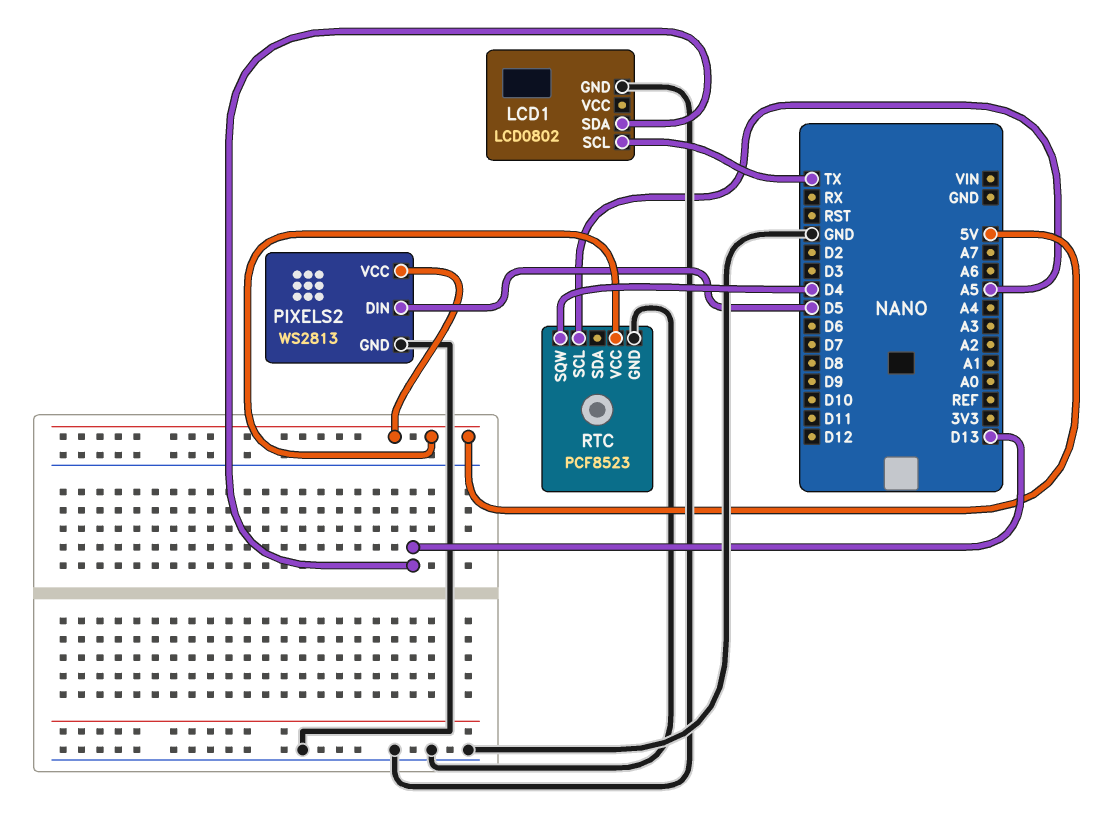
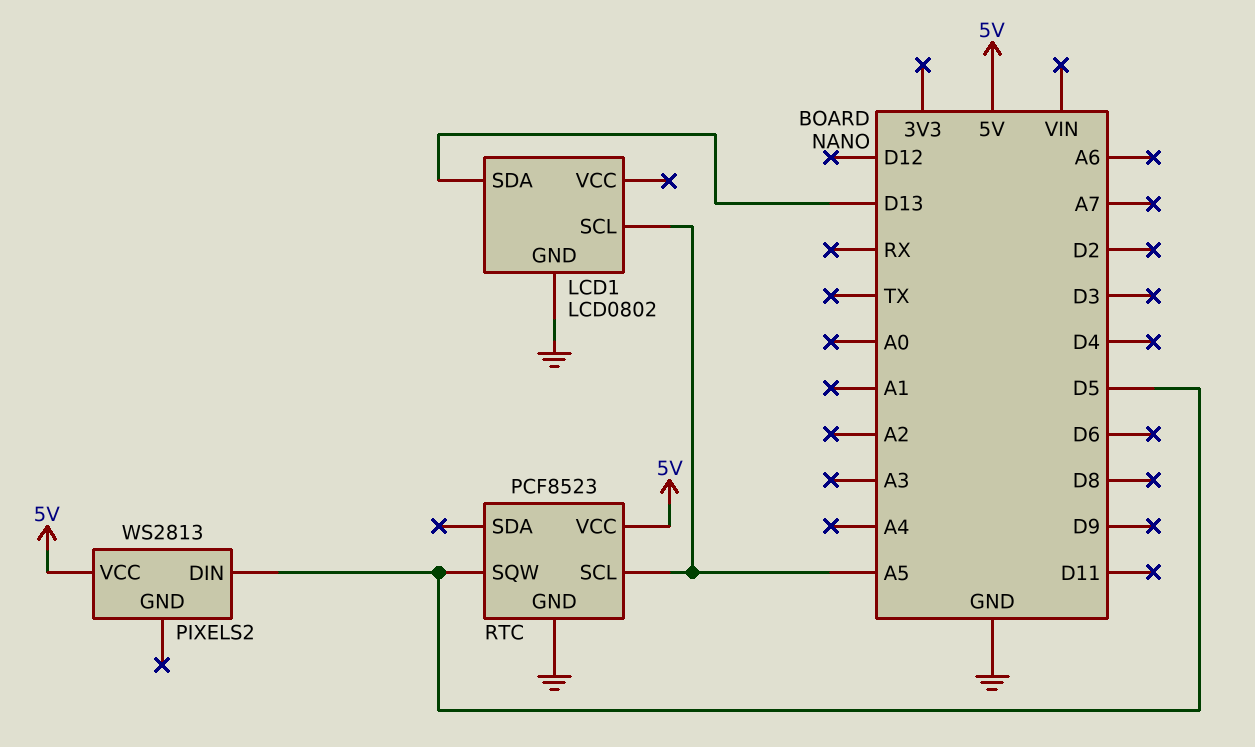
LCD1 pin SCL: TX -> A5
PIXELS2 pin GND: GND -> none
RTC pin SQW: D4 -> D5

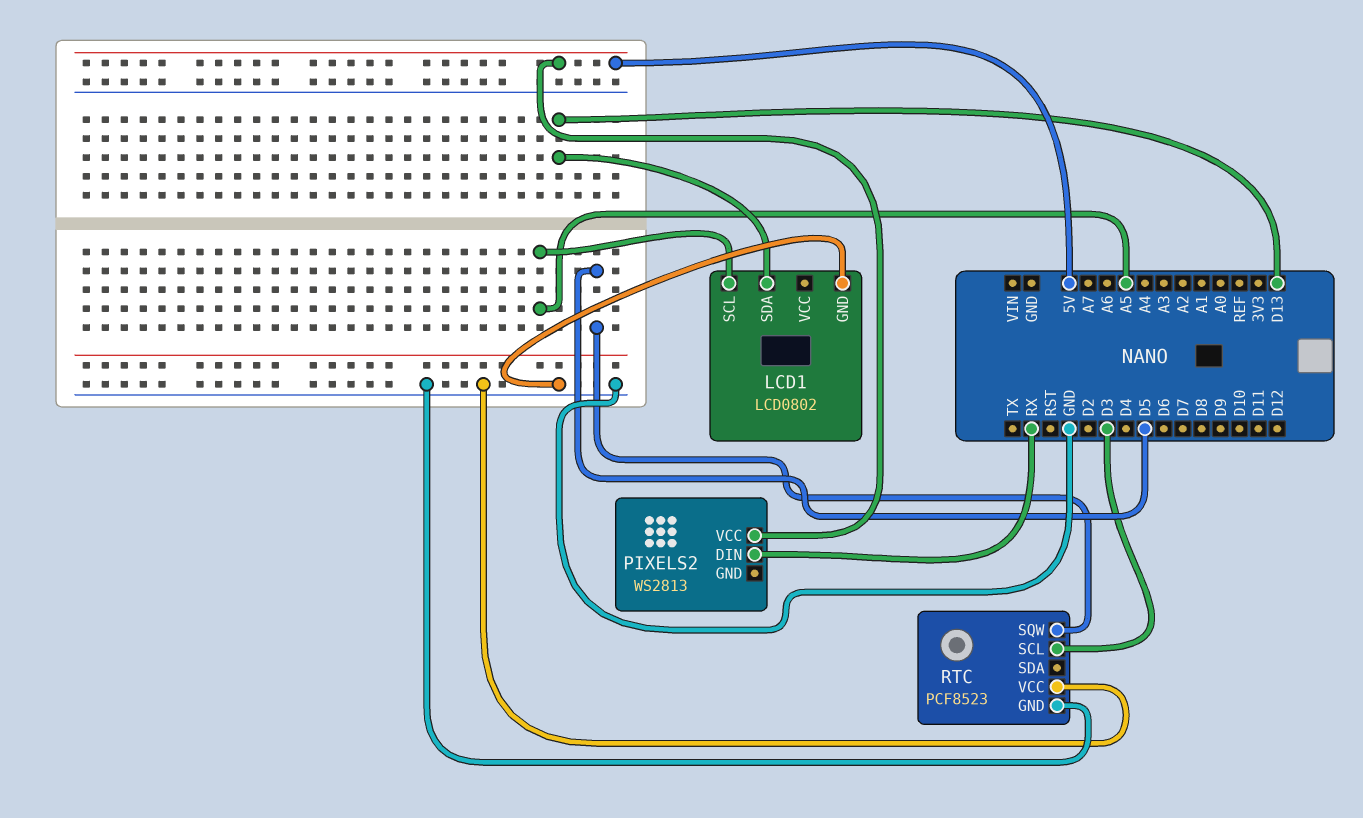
PIXELS2 pin DIN: D5 -> RX
RTC pin SCL: A5 -> D3
RTC pin VCC: 5V -> GND

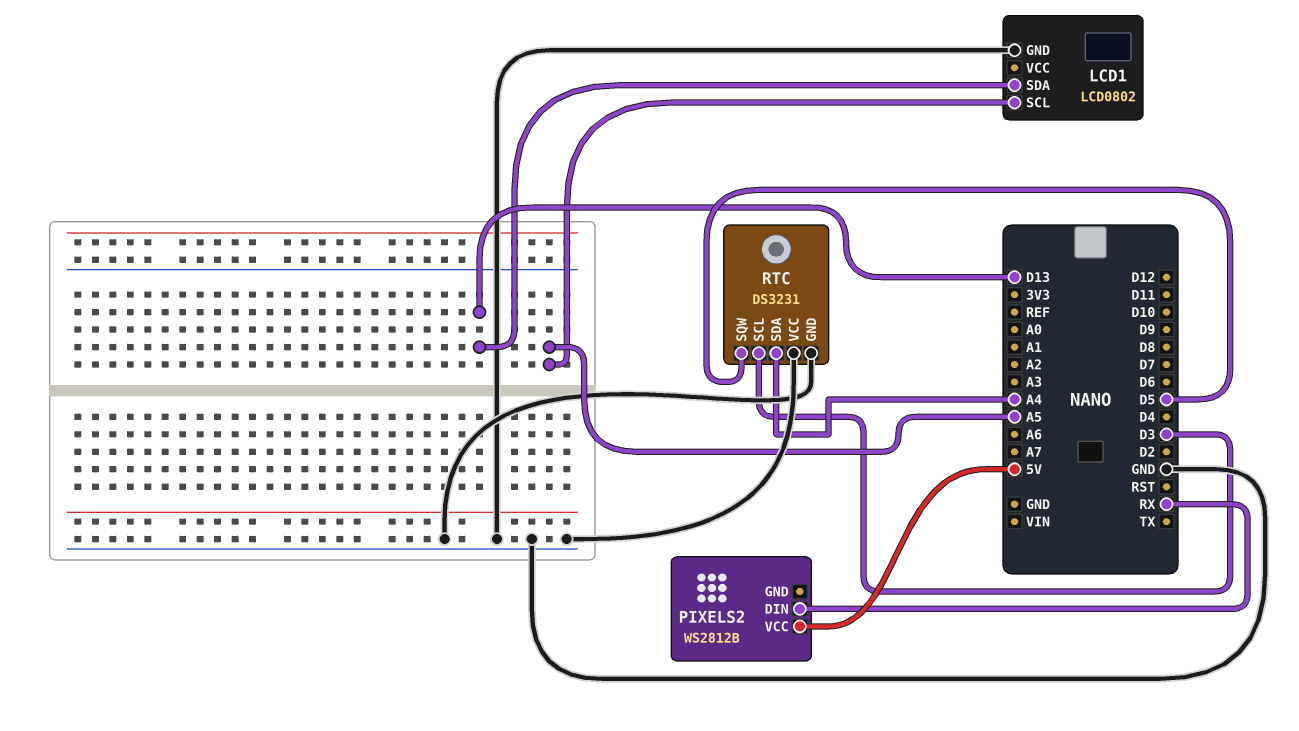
PIXELS2: WS2813 -> WS2812B
RTC: PCF8523 -> DS3231
RTC pin SDA: none -> A4

